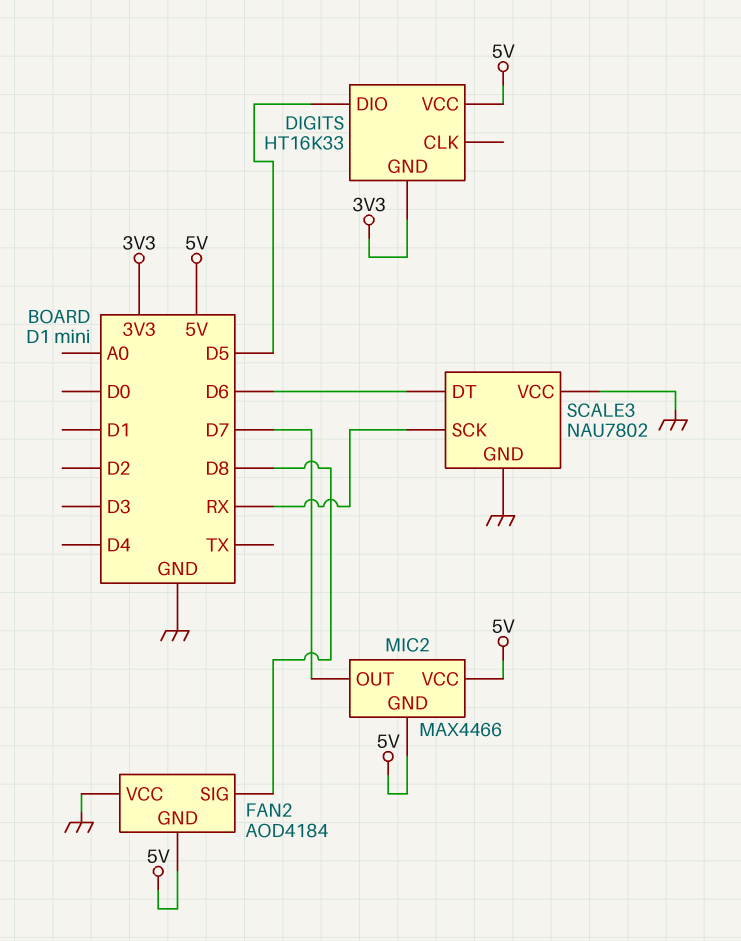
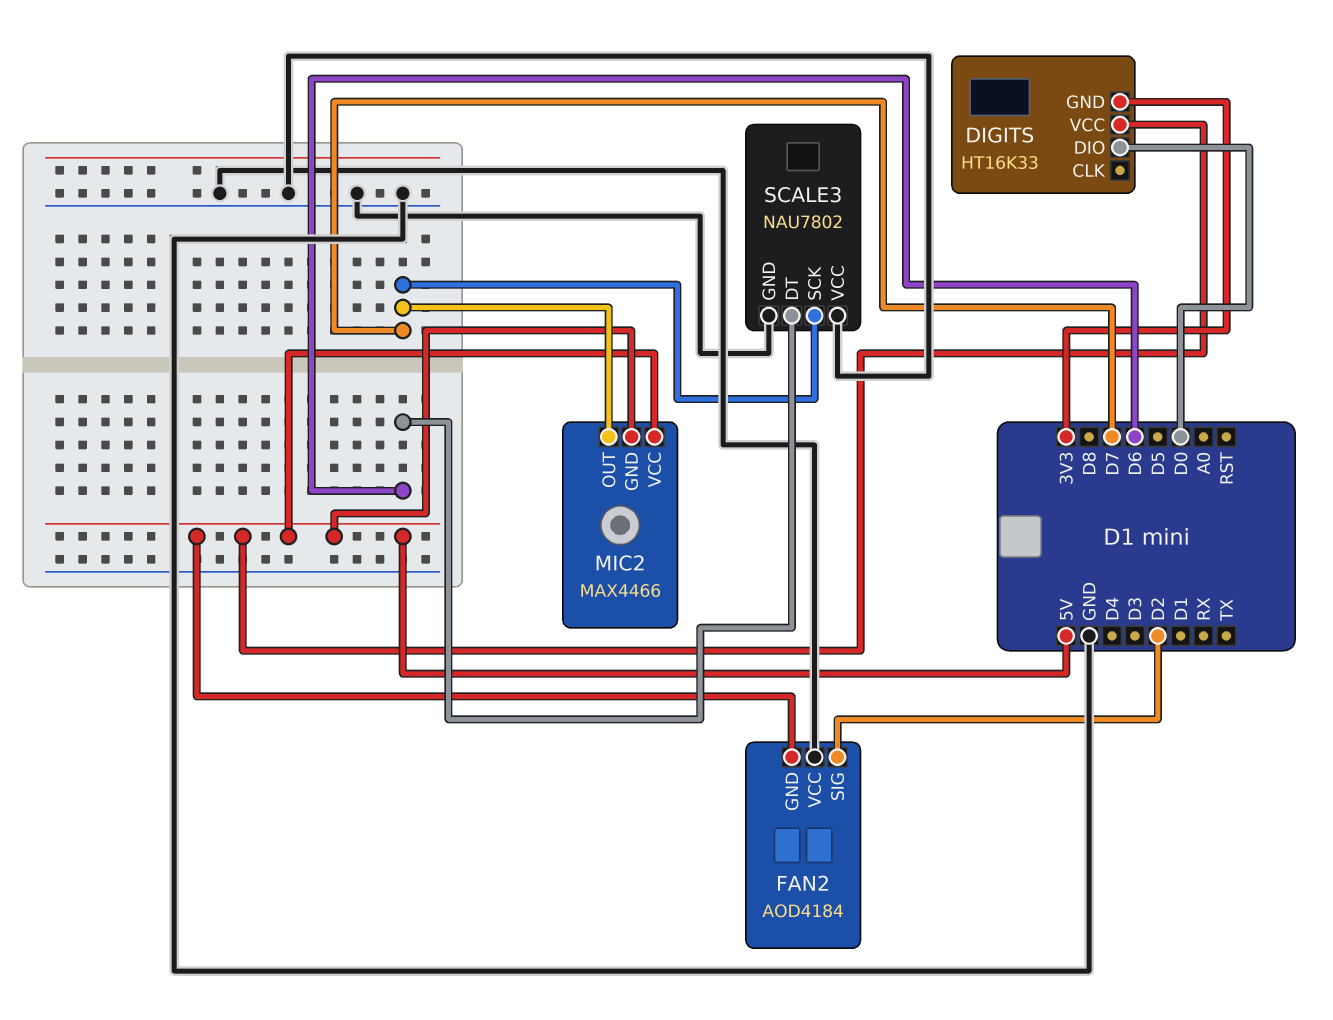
DIGITS pin DIO: D5 -> D0
FAN2 pin SIG: D8 -> D2
SCALE3 pin SCK: RX -> D7

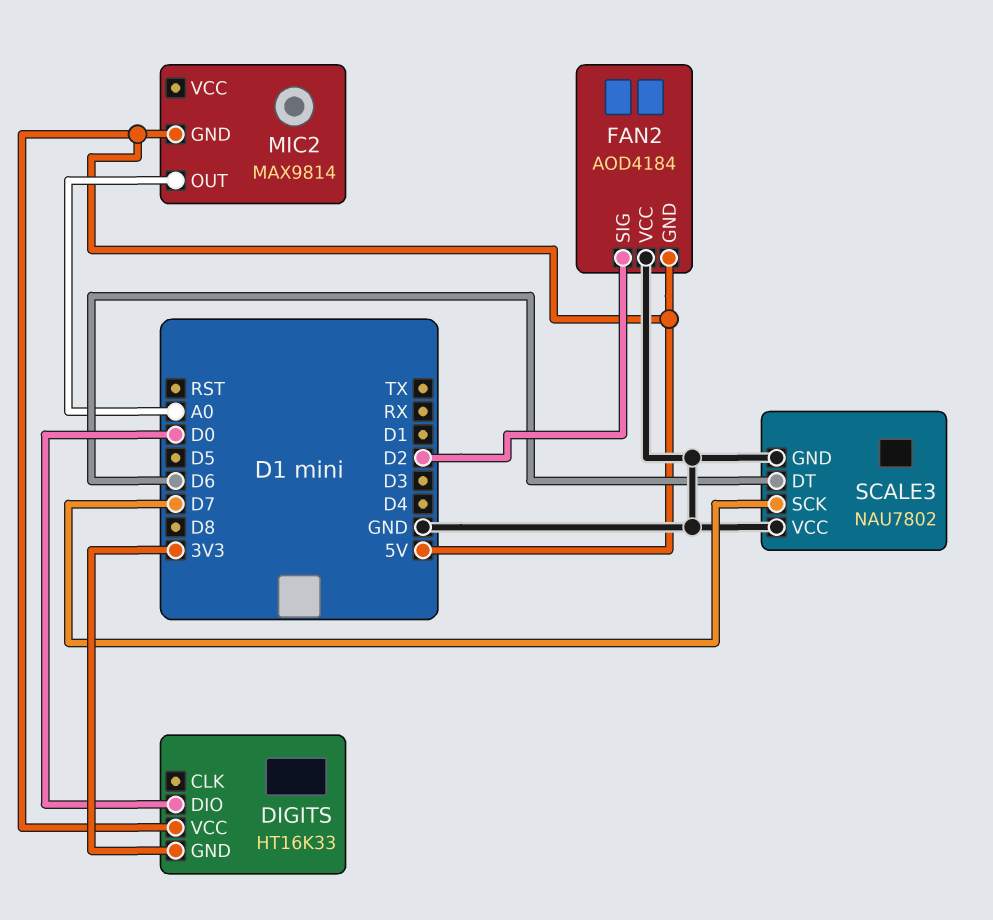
MIC2: MAX4466 -> MAX9814
MIC2 pin OUT: D7 -> A0
MIC2 pin VCC: 5V -> none

